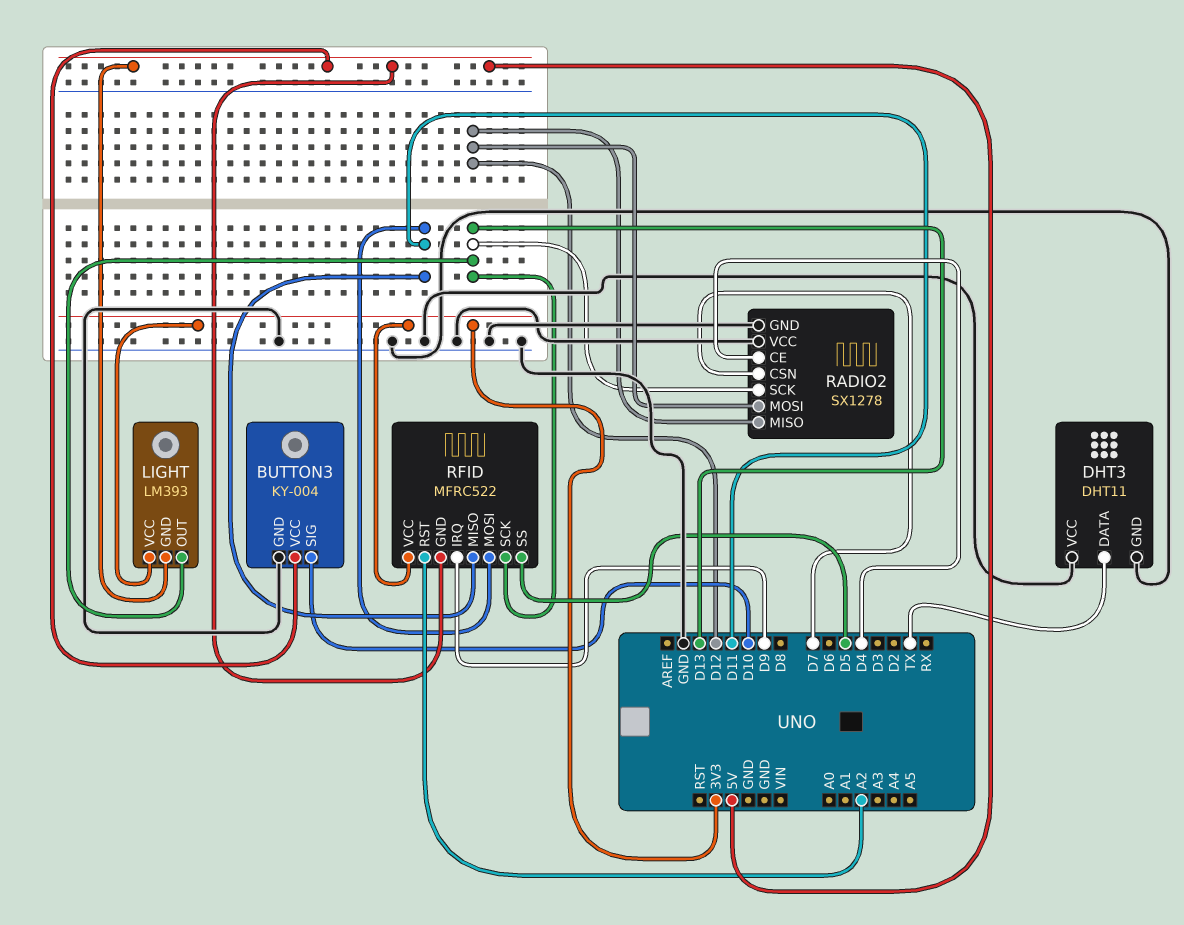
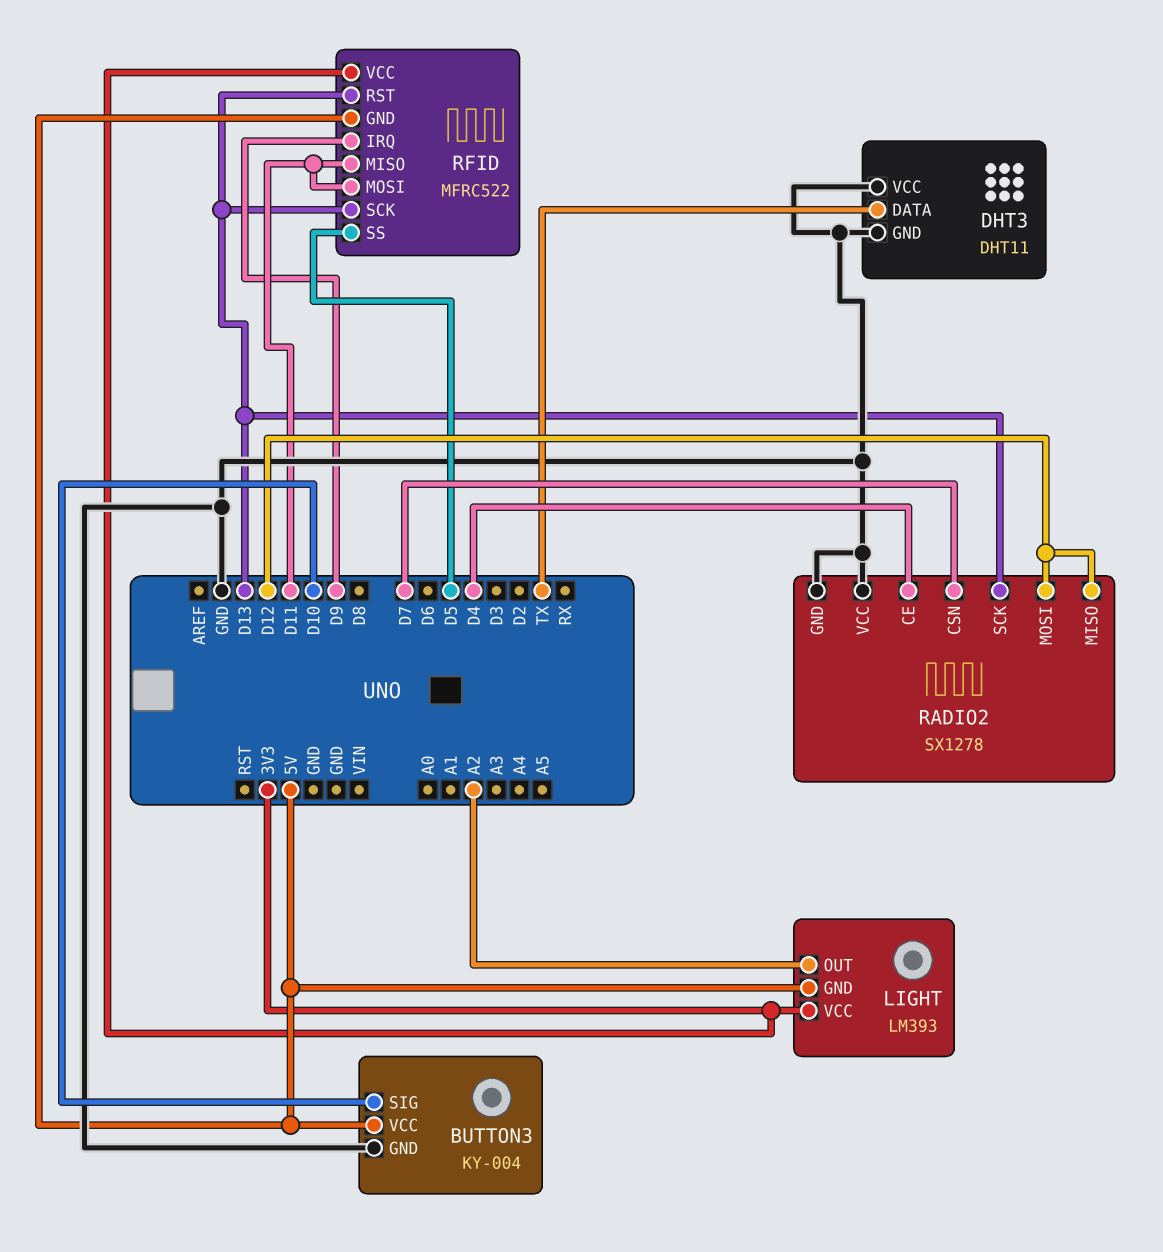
LIGHT pin OUT: D13 -> A2
RFID pin RST: A2 -> D13

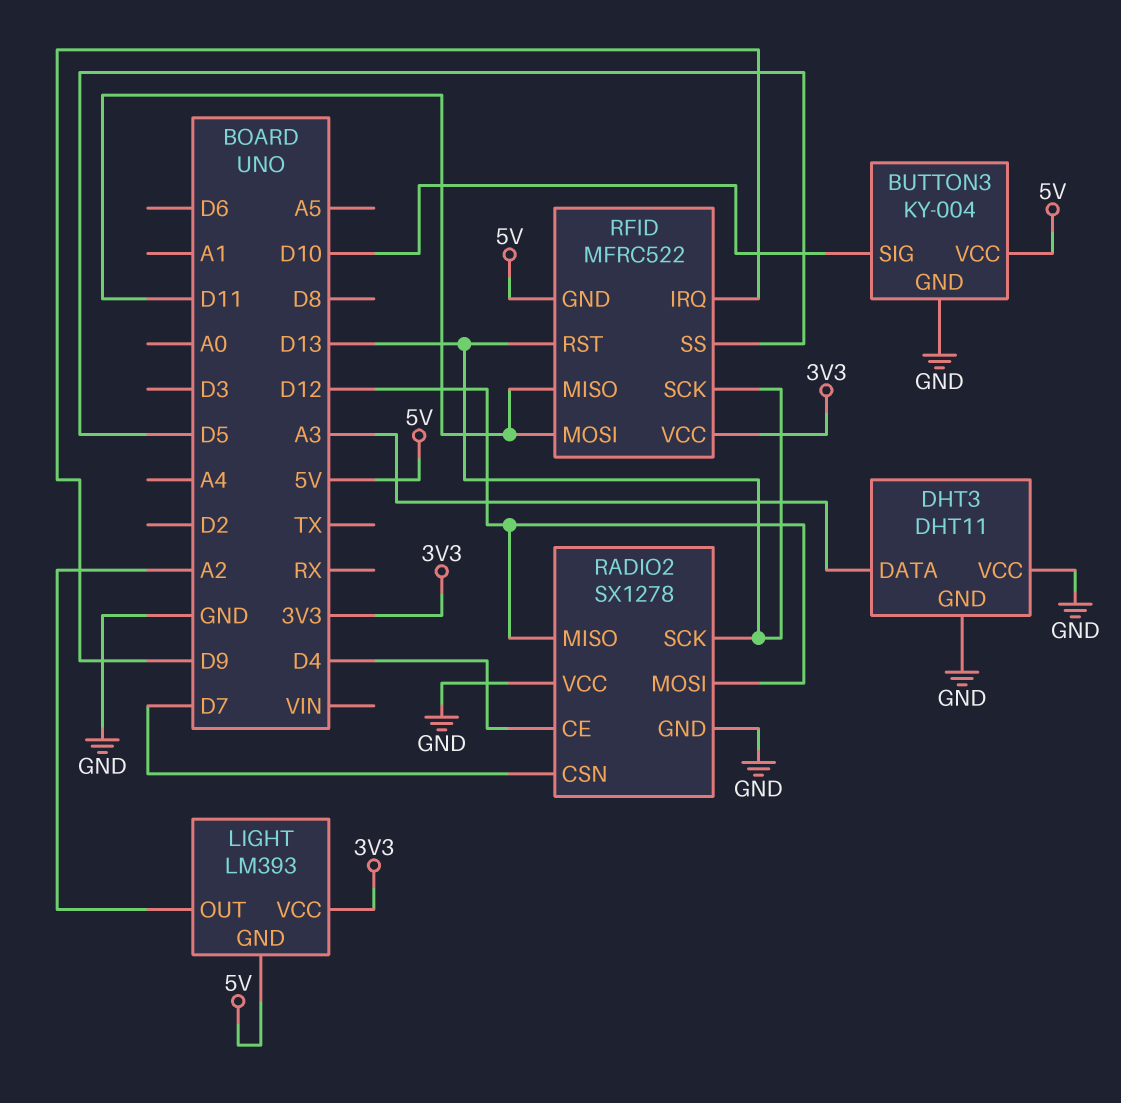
DHT3 pin DATA: TX -> A3

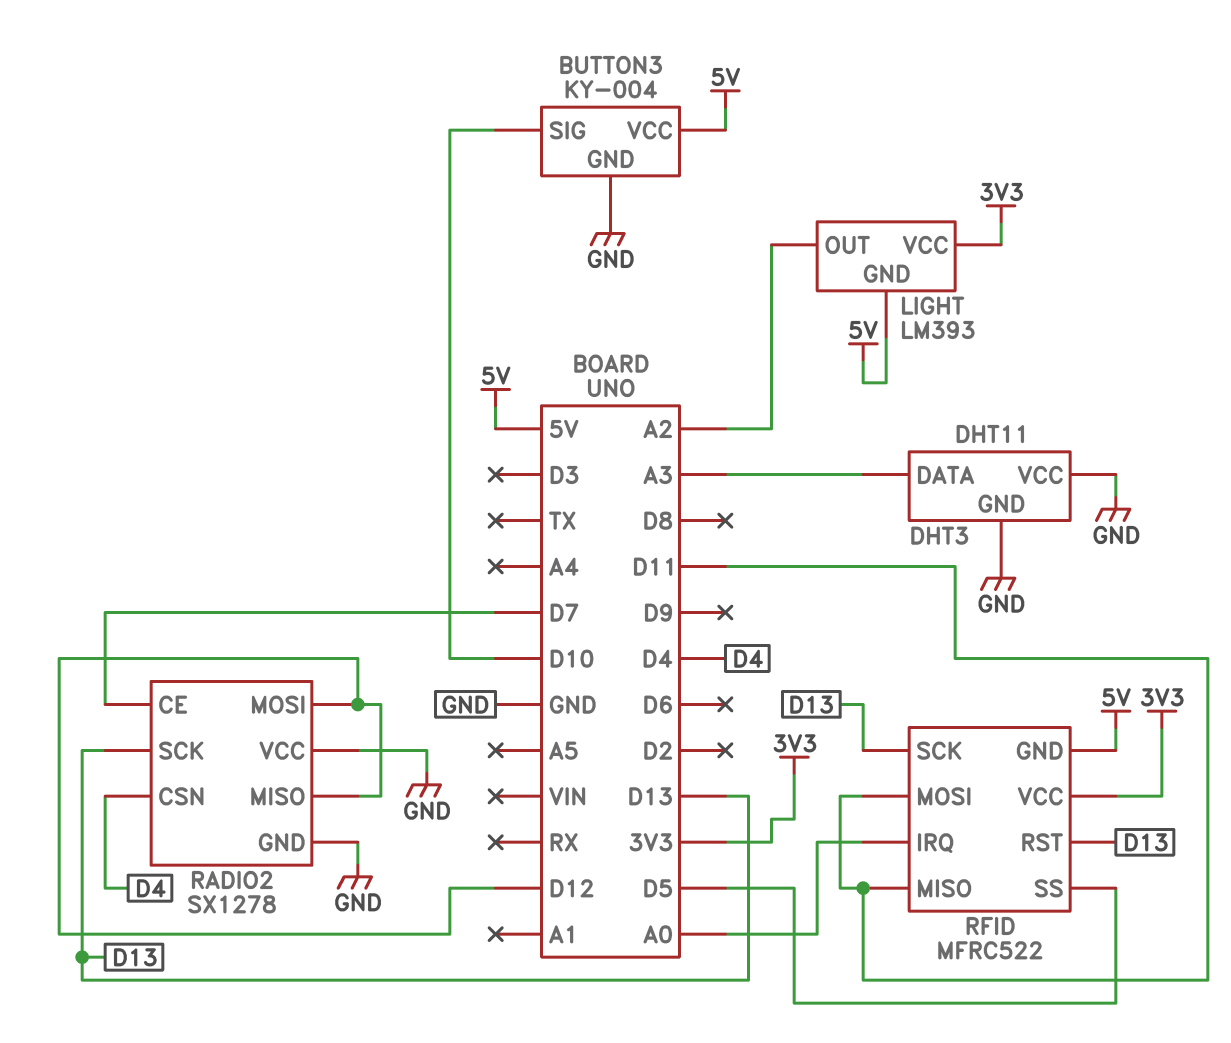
RADIO2 pin CE: D4 -> D7
RADIO2 pin CSN: D7 -> D4
RFID pin IRQ: D9 -> A0

